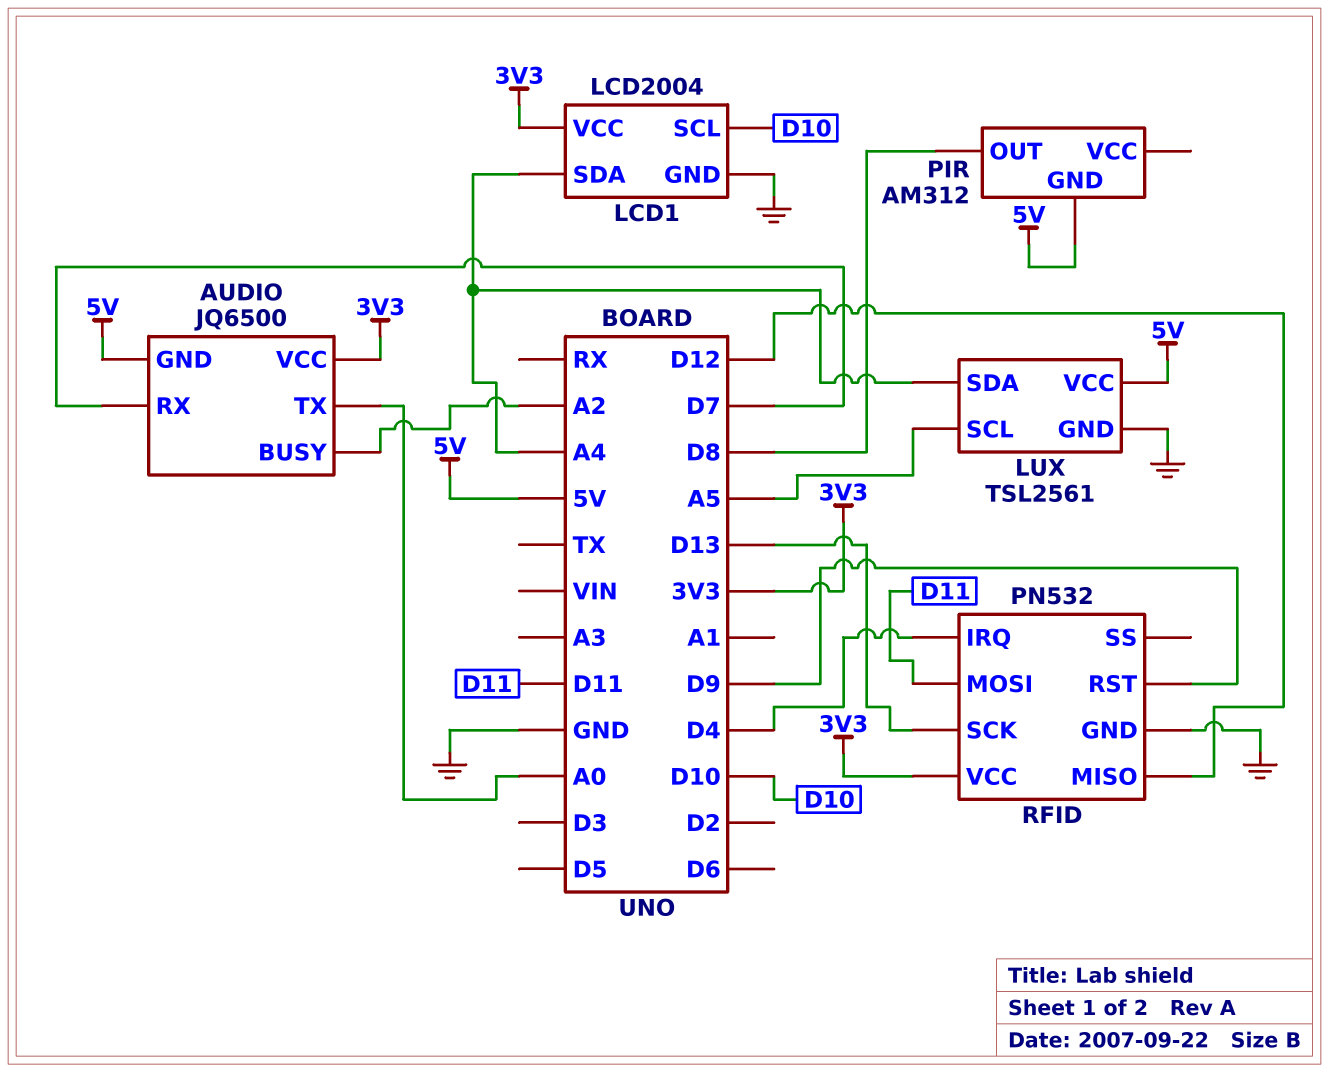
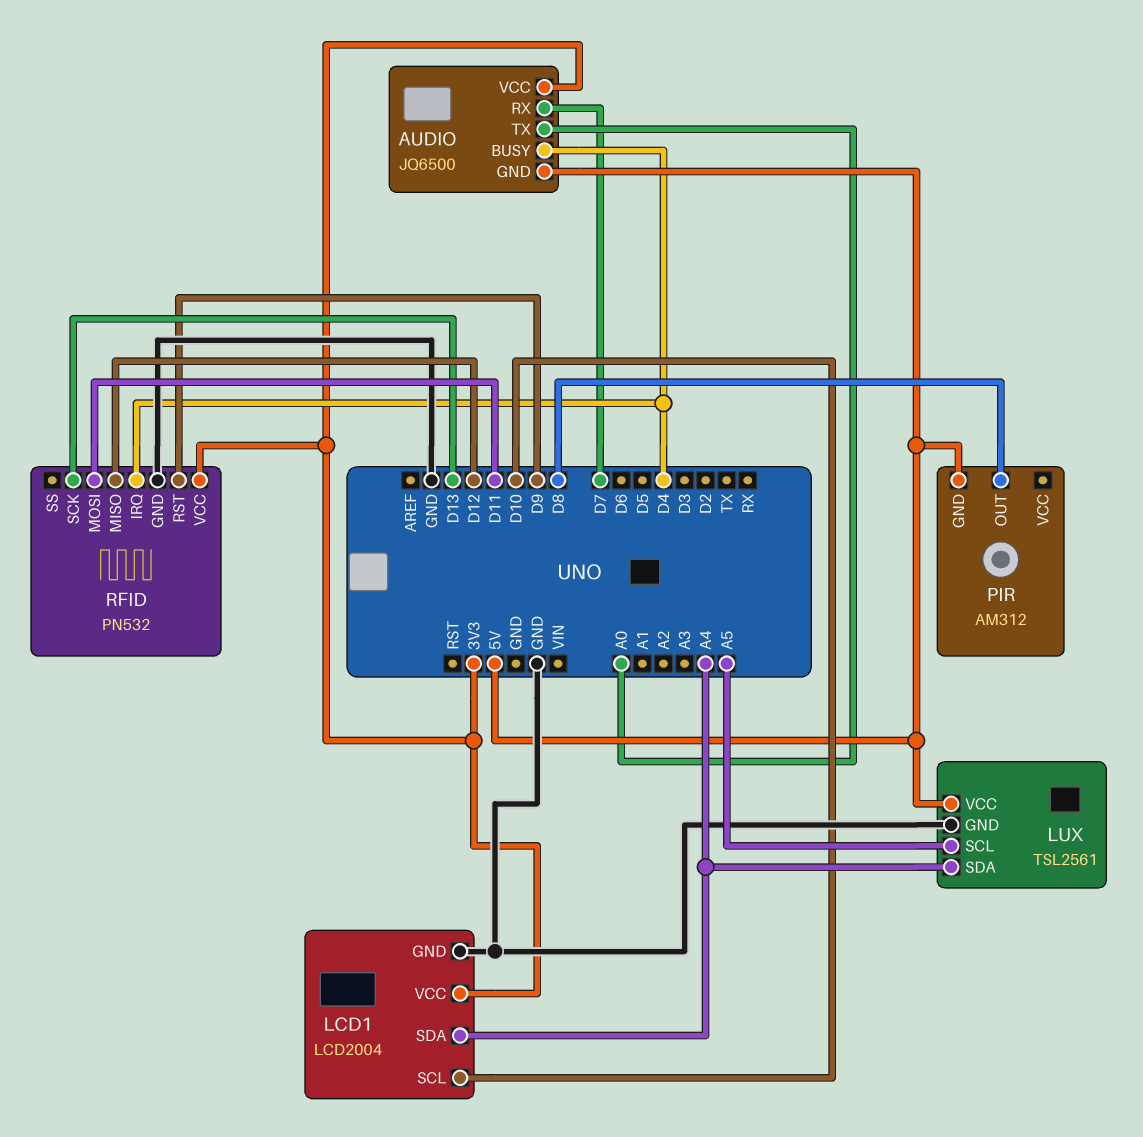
AUDIO pin BUSY: A2 -> D4

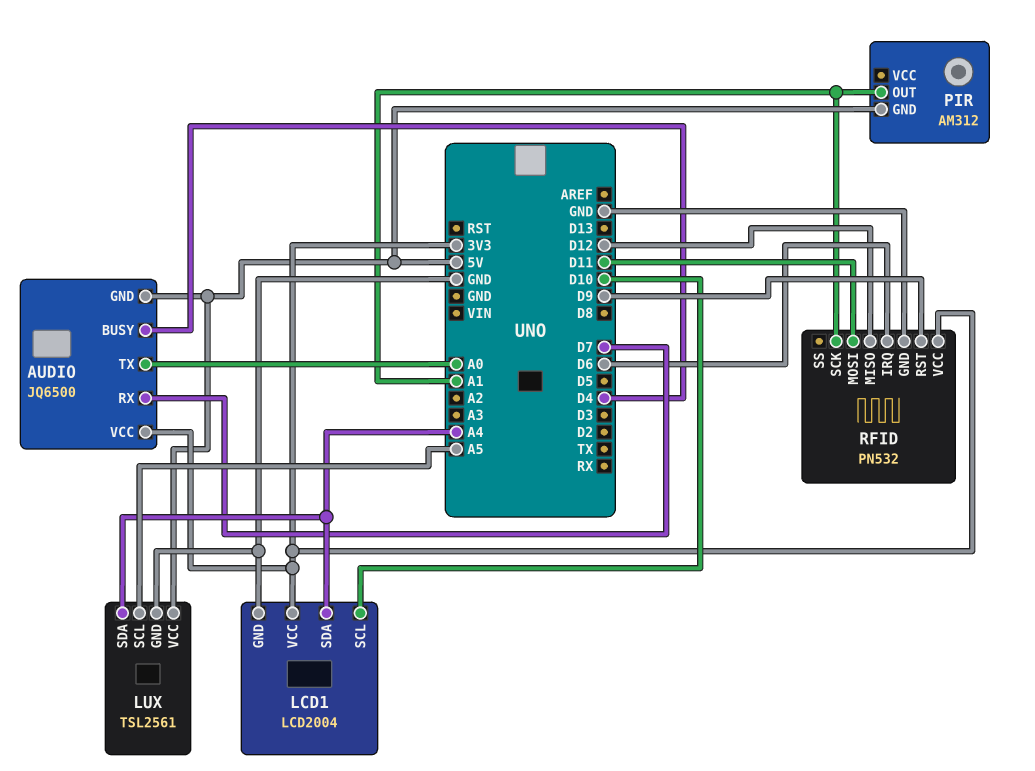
PIR pin OUT: D8 -> A1
RFID pin IRQ: D4 -> D6
RFID pin SCK: D13 -> A1

